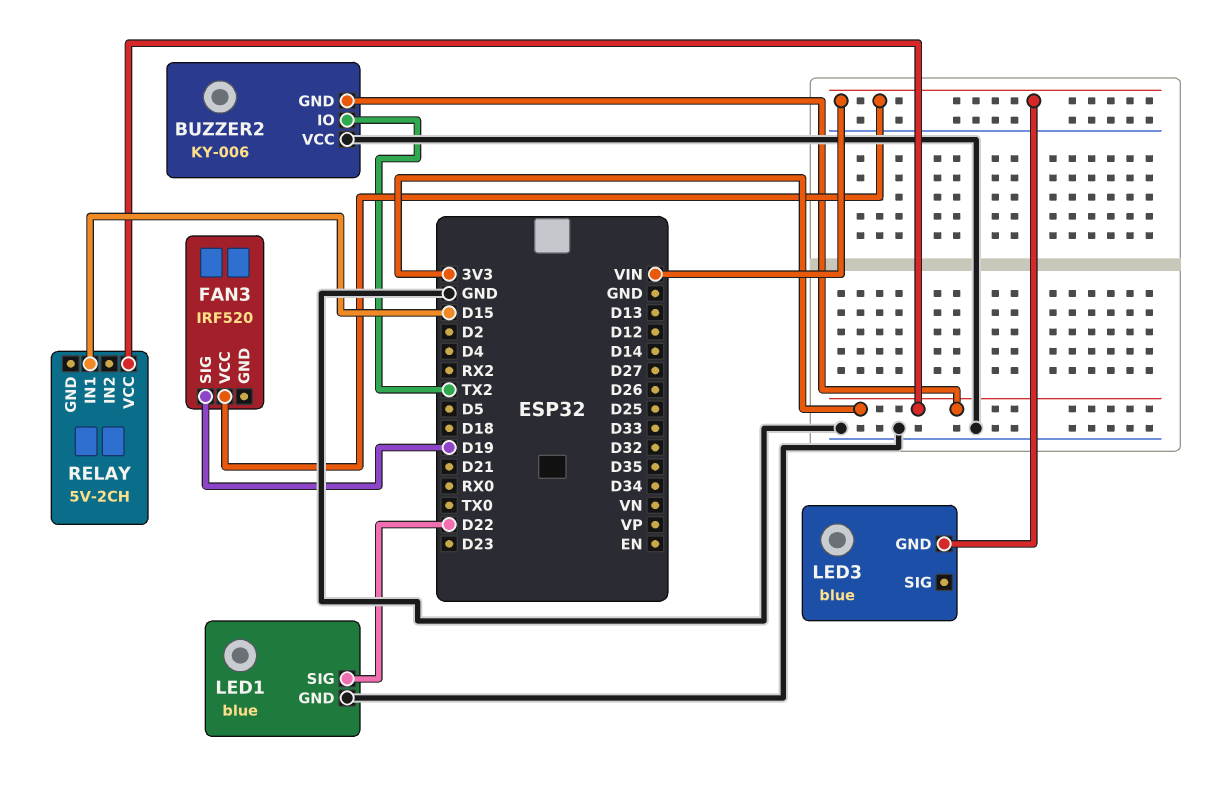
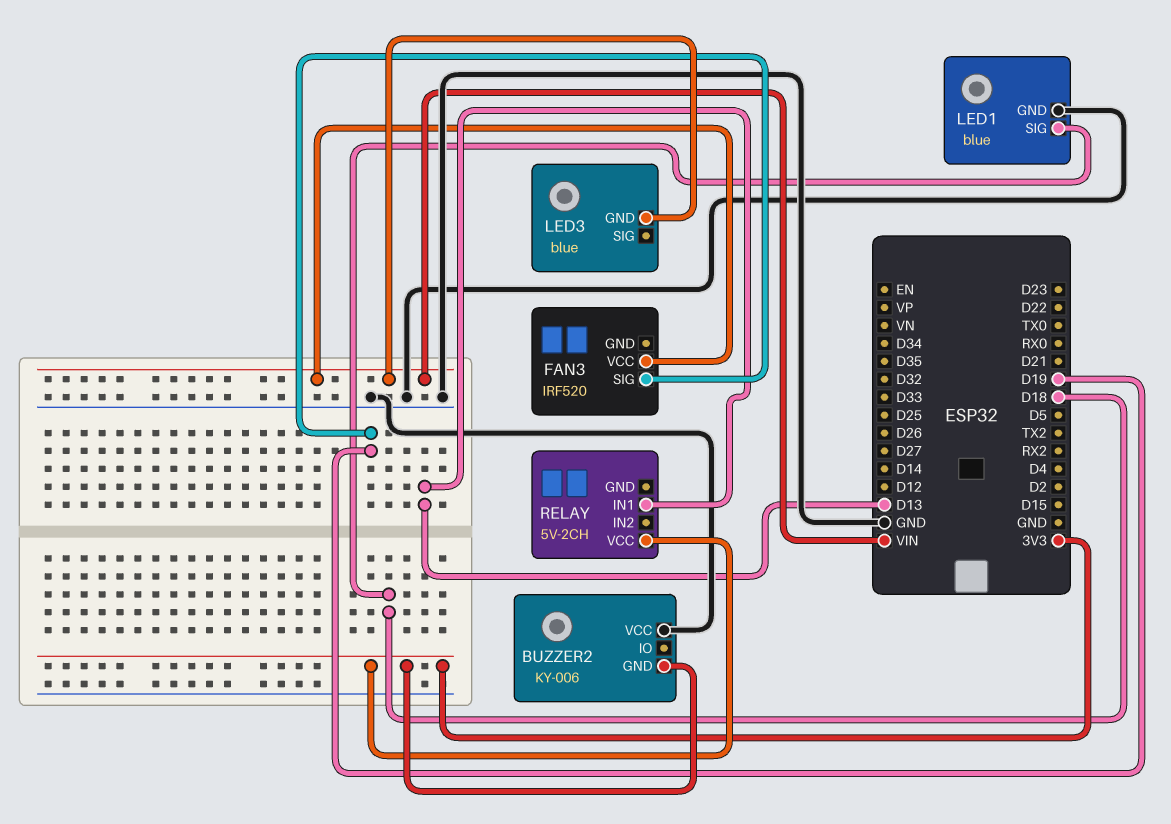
BUZZER2 pin IO: TX2 -> none
LED1 pin SIG: D22 -> D18
RELAY pin IN1: D15 -> D13

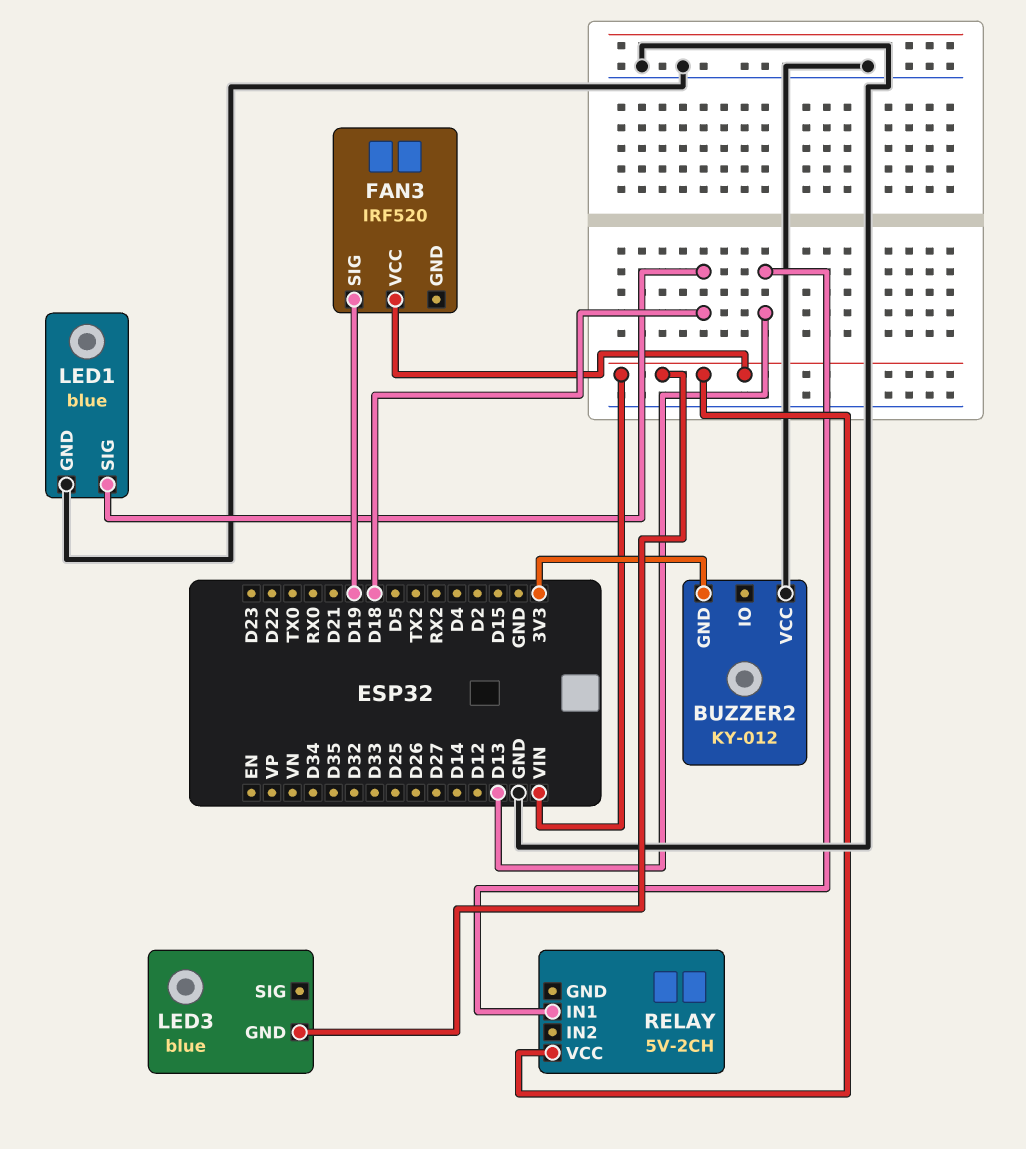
BUZZER2: KY-006 -> KY-012
RELAY pin VCC: 3V3 -> VIN

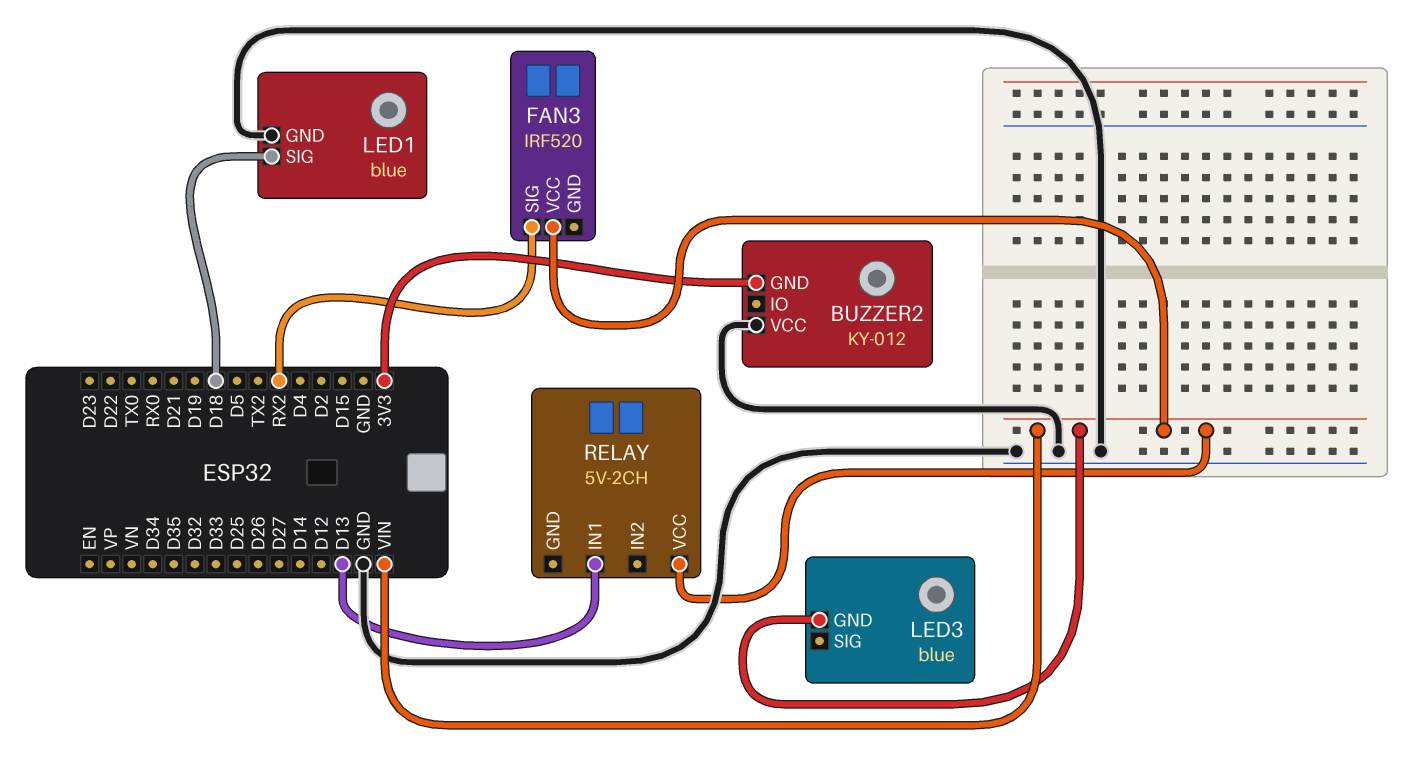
FAN3 pin SIG: D19 -> RX2

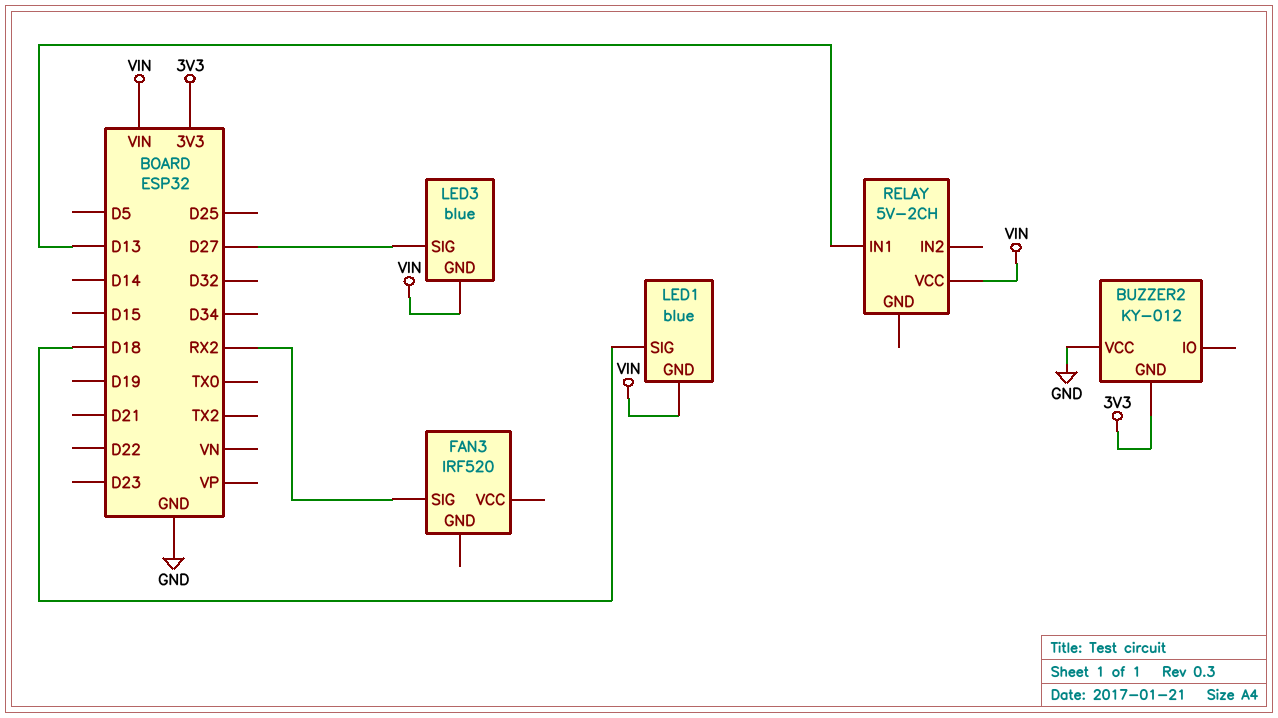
FAN3 pin VCC: VIN -> none
LED1 pin GND: GND -> VIN
LED3 pin SIG: none -> D27

